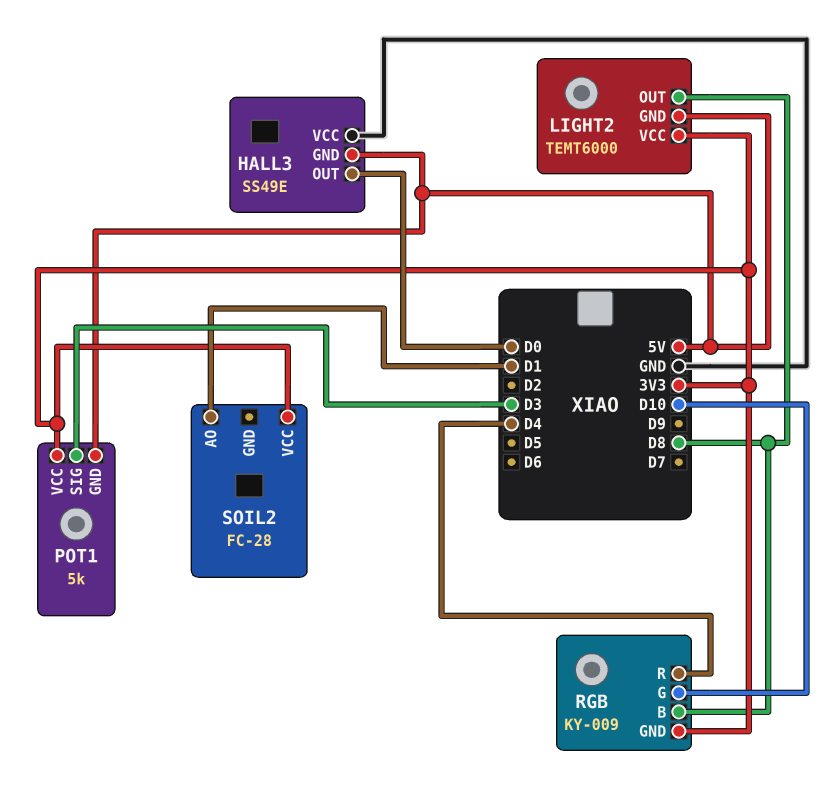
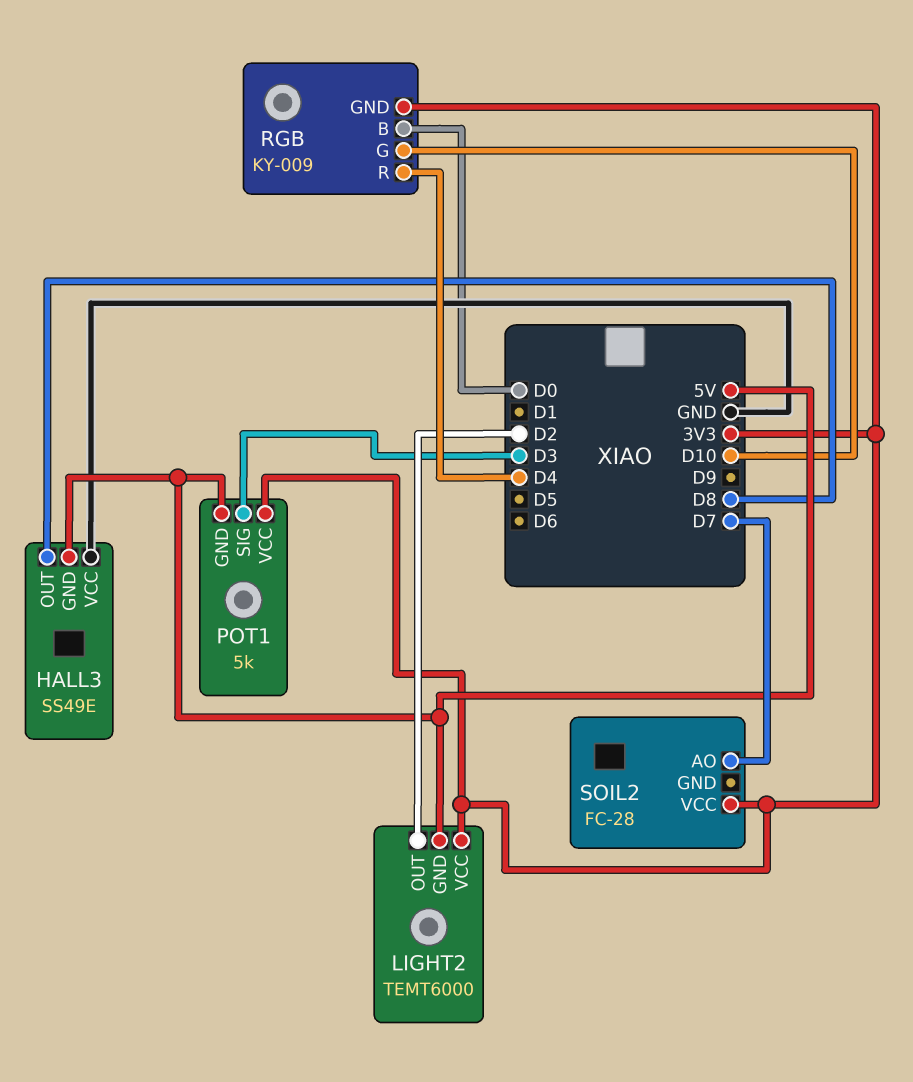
HALL3 pin OUT: D0 -> D8
LIGHT2 pin OUT: D8 -> D2
RGB pin B: D8 -> D0
SOIL2 pin AO: D1 -> D7

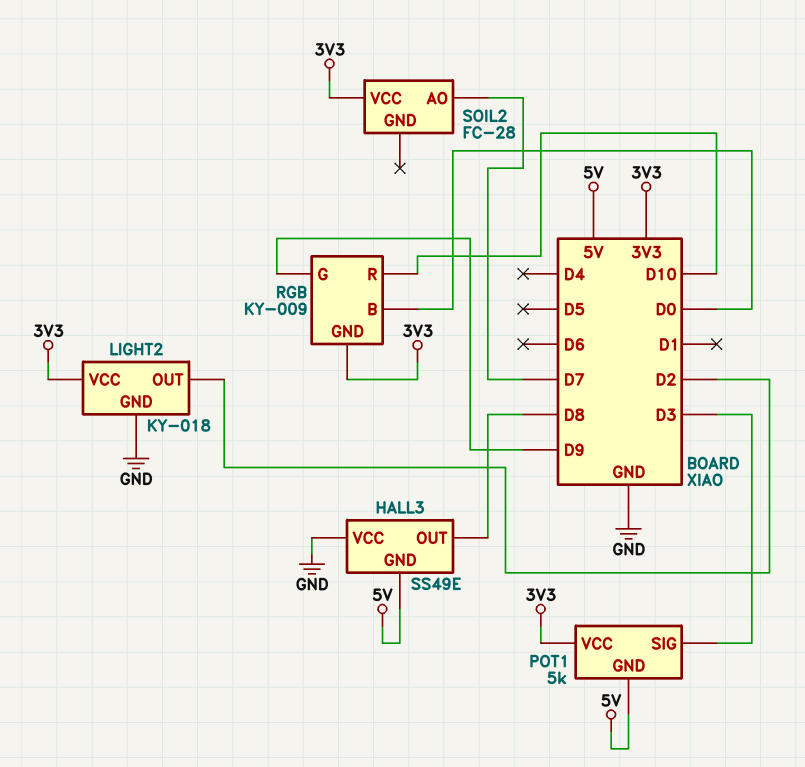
LIGHT2: TEMT6000 -> KY-018
LIGHT2 pin GND: 5V -> GND
RGB pin G: D10 -> D9
RGB pin R: D4 -> D10

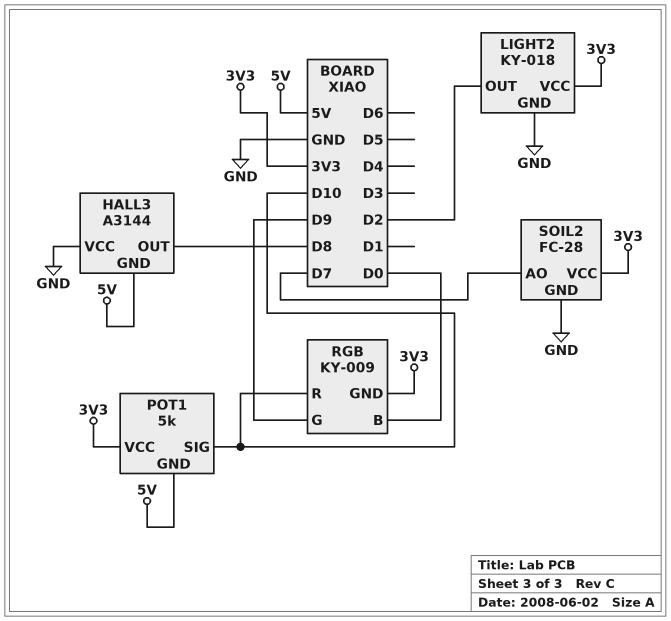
HALL3: SS49E -> A3144
POT1 pin SIG: D3 -> D10
SOIL2 pin GND: none -> GND

